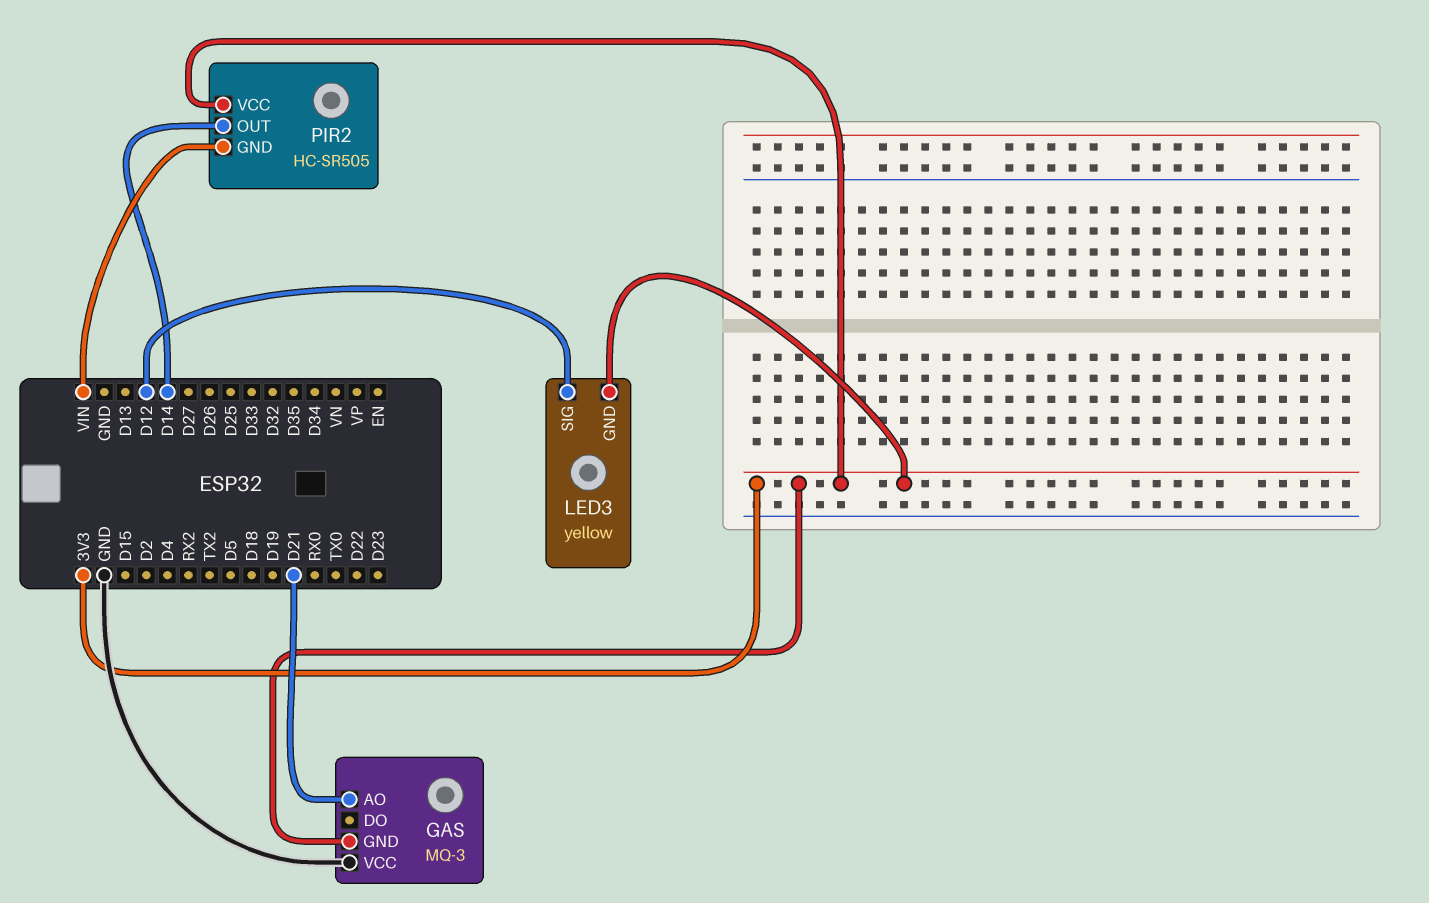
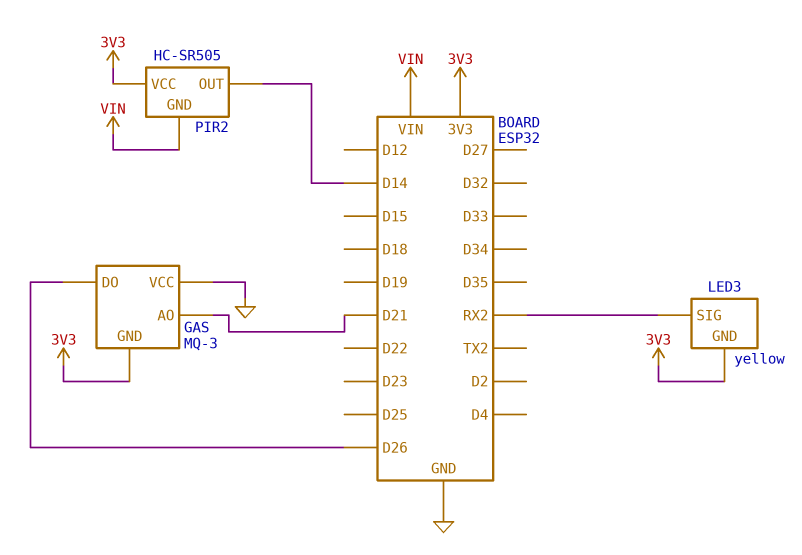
GAS pin DO: none -> D26
LED3 pin SIG: D12 -> RX2

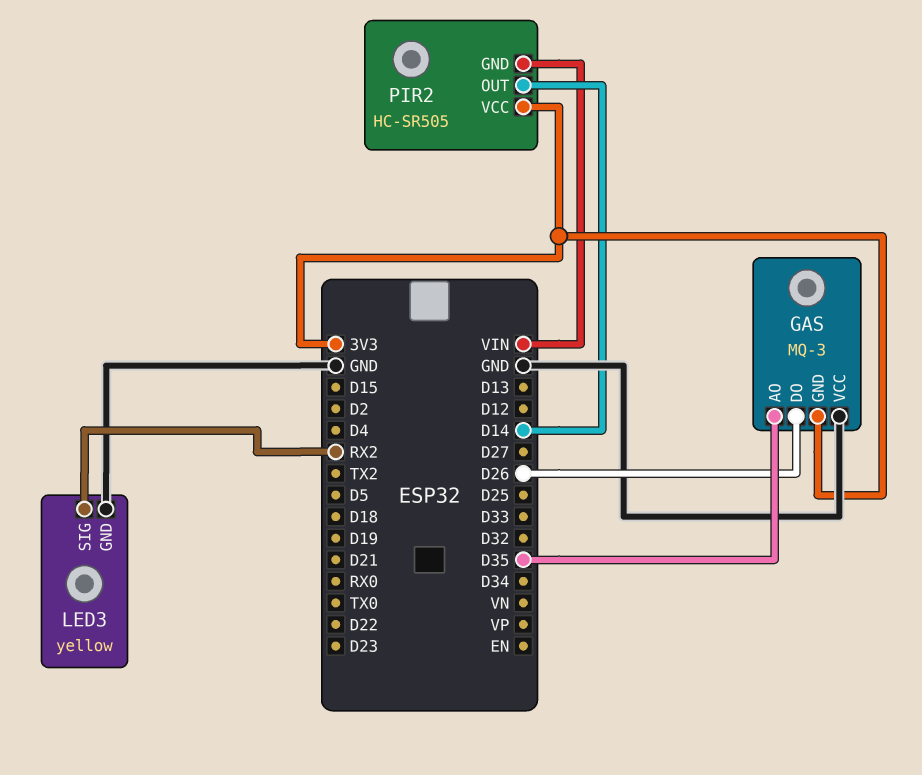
GAS pin AO: D21 -> D35
LED3 pin GND: 3V3 -> GND

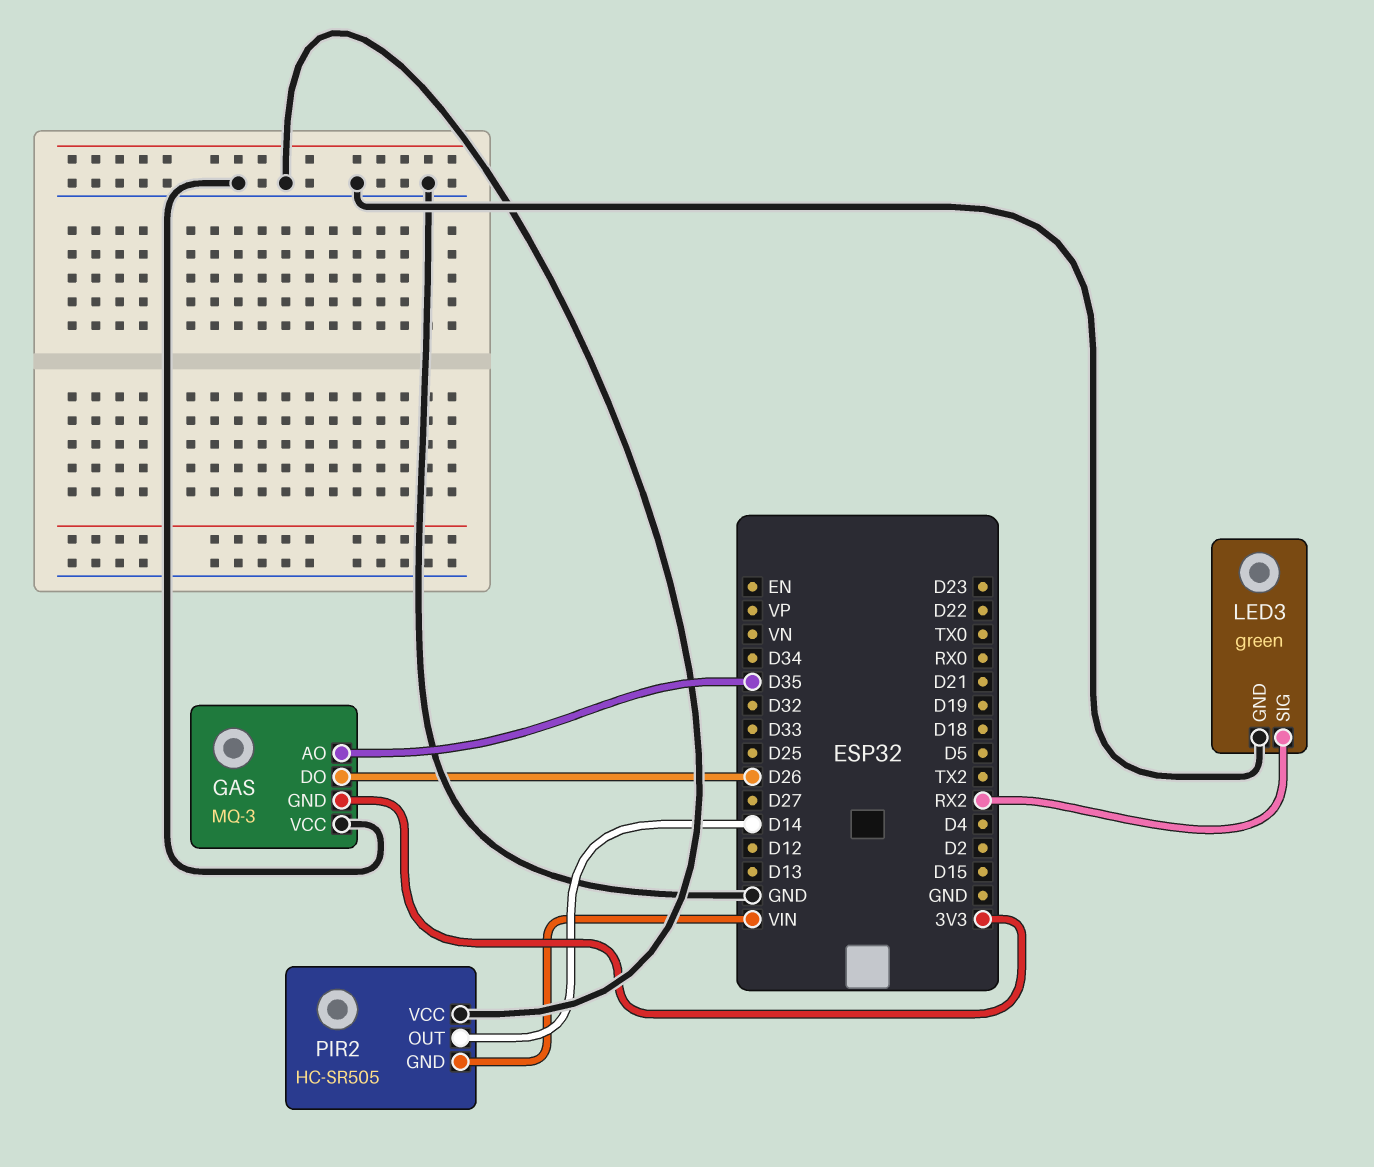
LED3: yellow -> green
PIR2 pin VCC: 3V3 -> GND

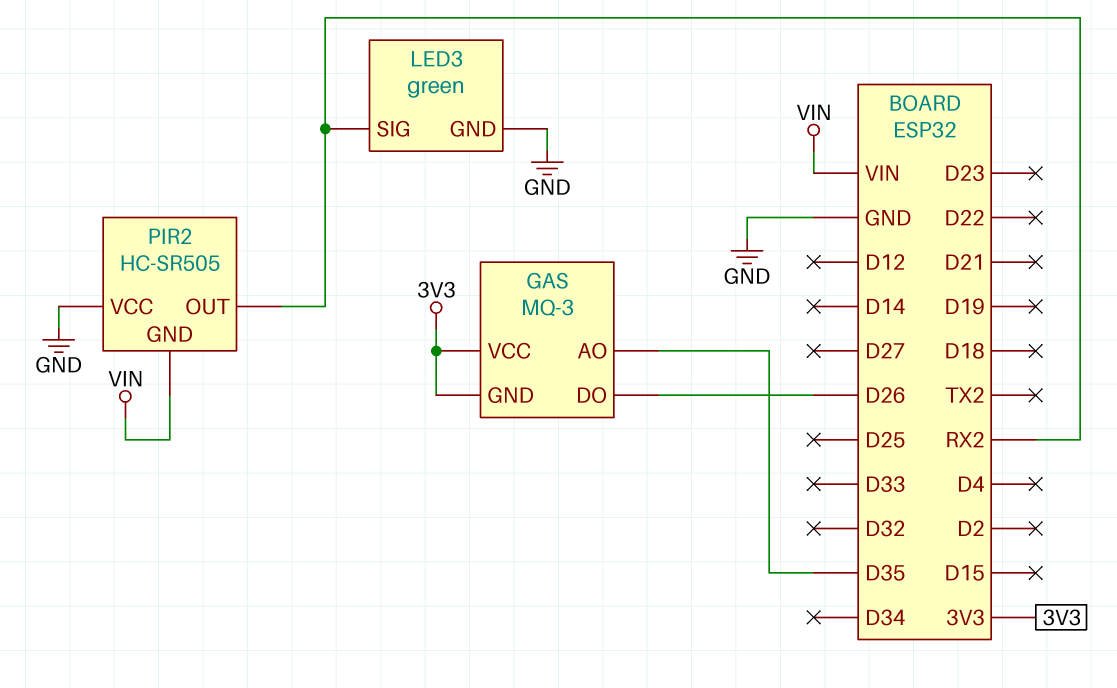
GAS pin VCC: GND -> 3V3
PIR2 pin OUT: D14 -> RX2

